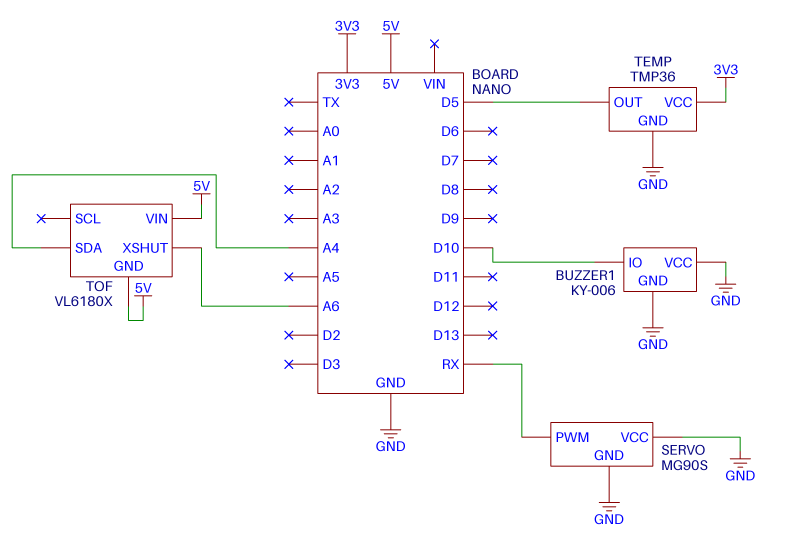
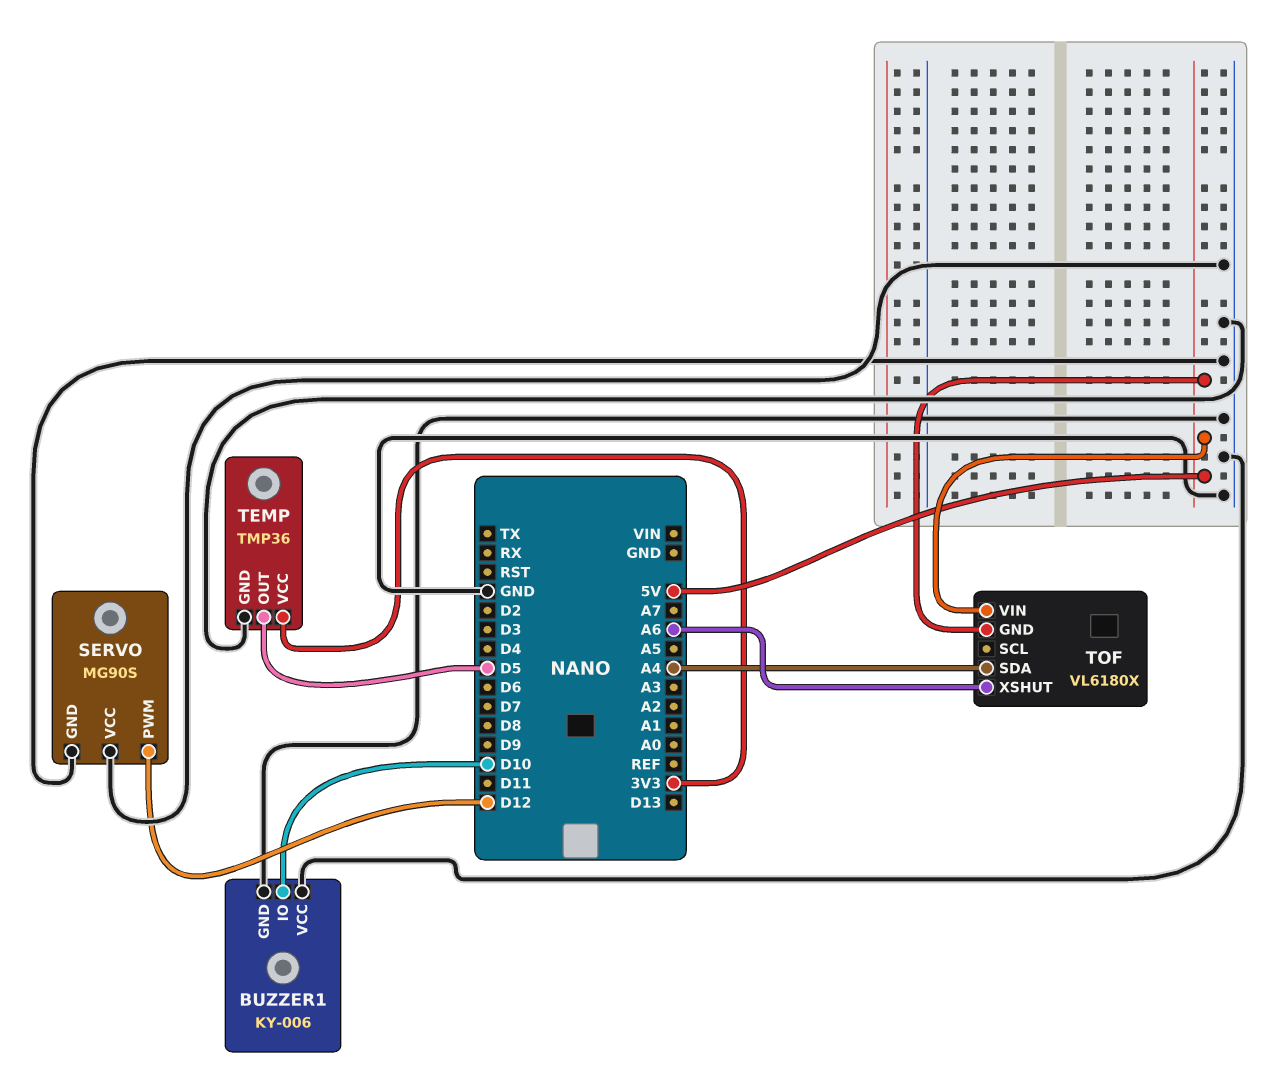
SERVO pin PWM: RX -> D12

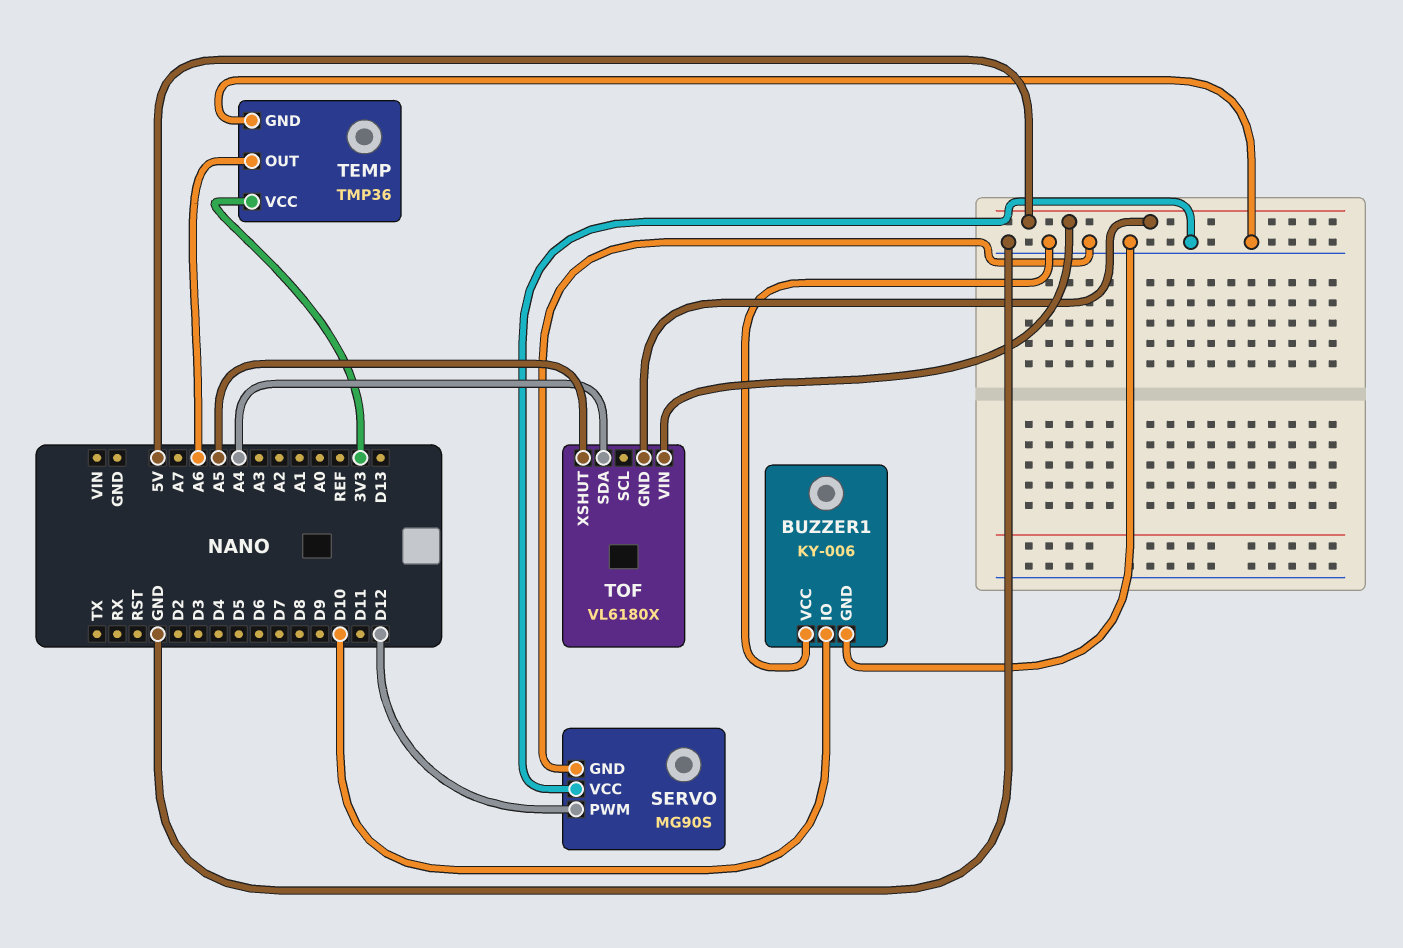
TEMP pin OUT: D5 -> A6
TOF pin XSHUT: A6 -> A5

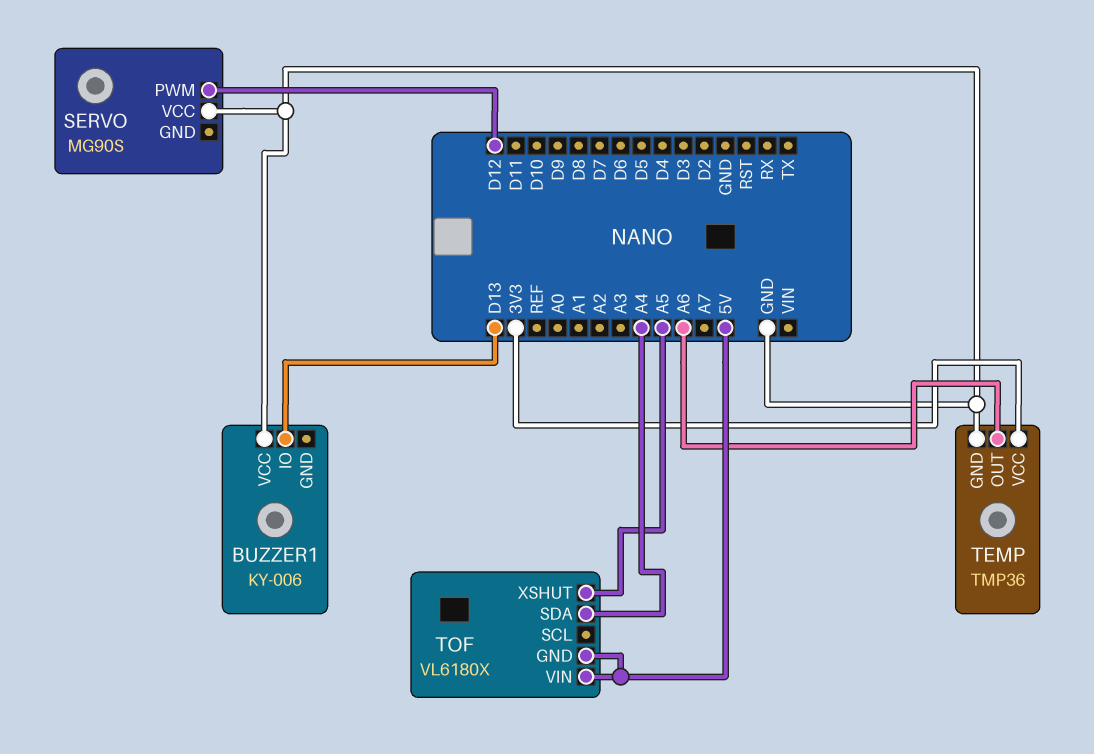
BUZZER1 pin GND: GND -> none
BUZZER1 pin IO: D10 -> D13
SERVO pin GND: GND -> none

